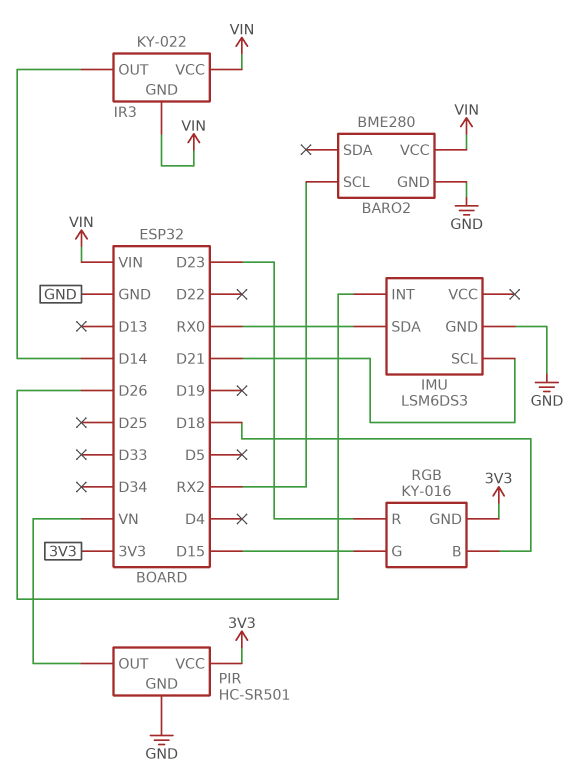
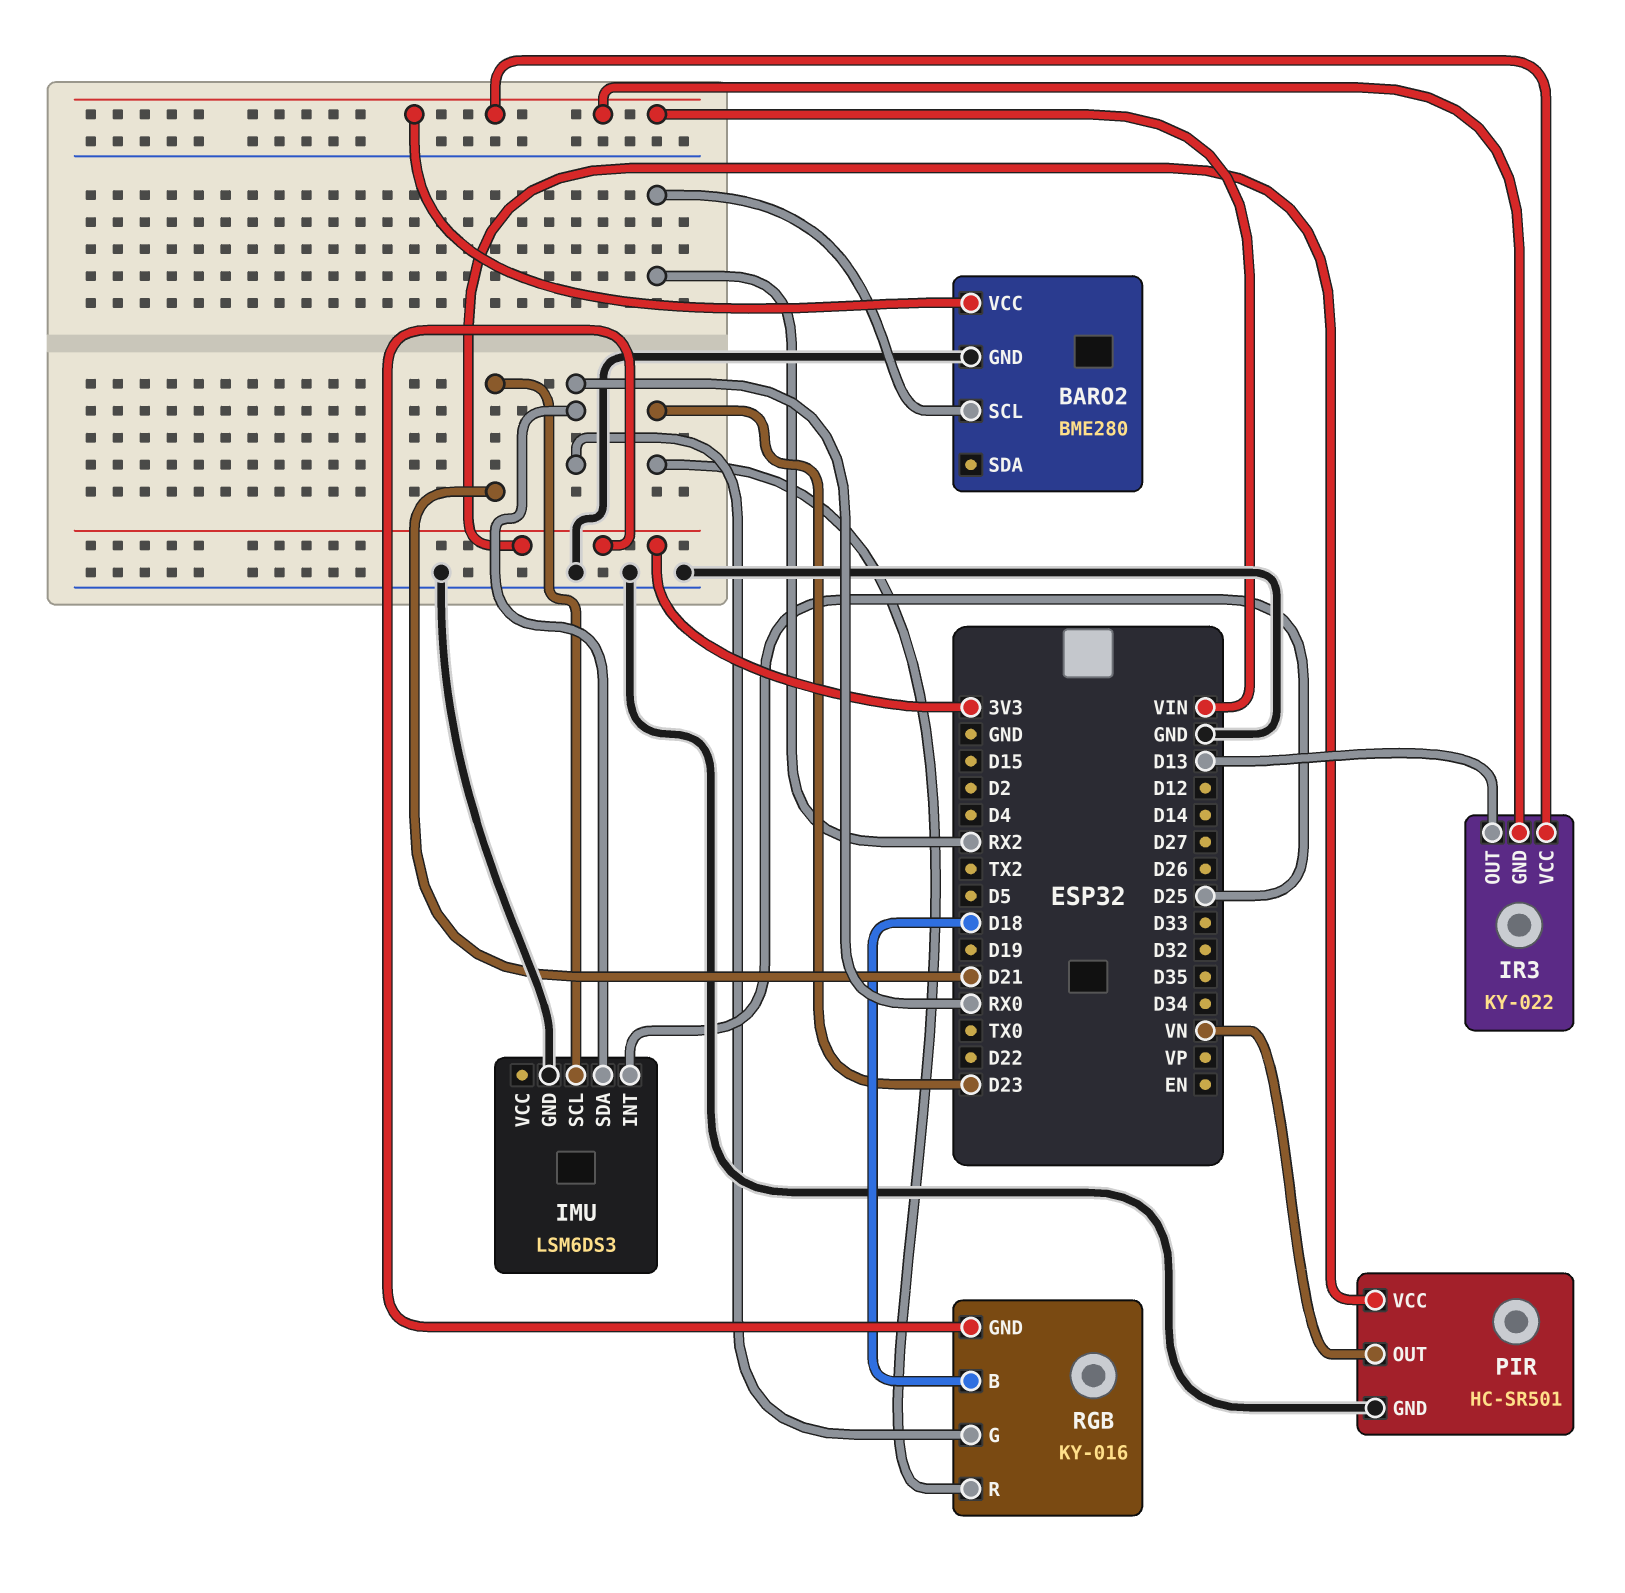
IMU pin INT: D26 -> D25
IR3 pin OUT: D14 -> D13
RGB pin G: D15 -> RX0

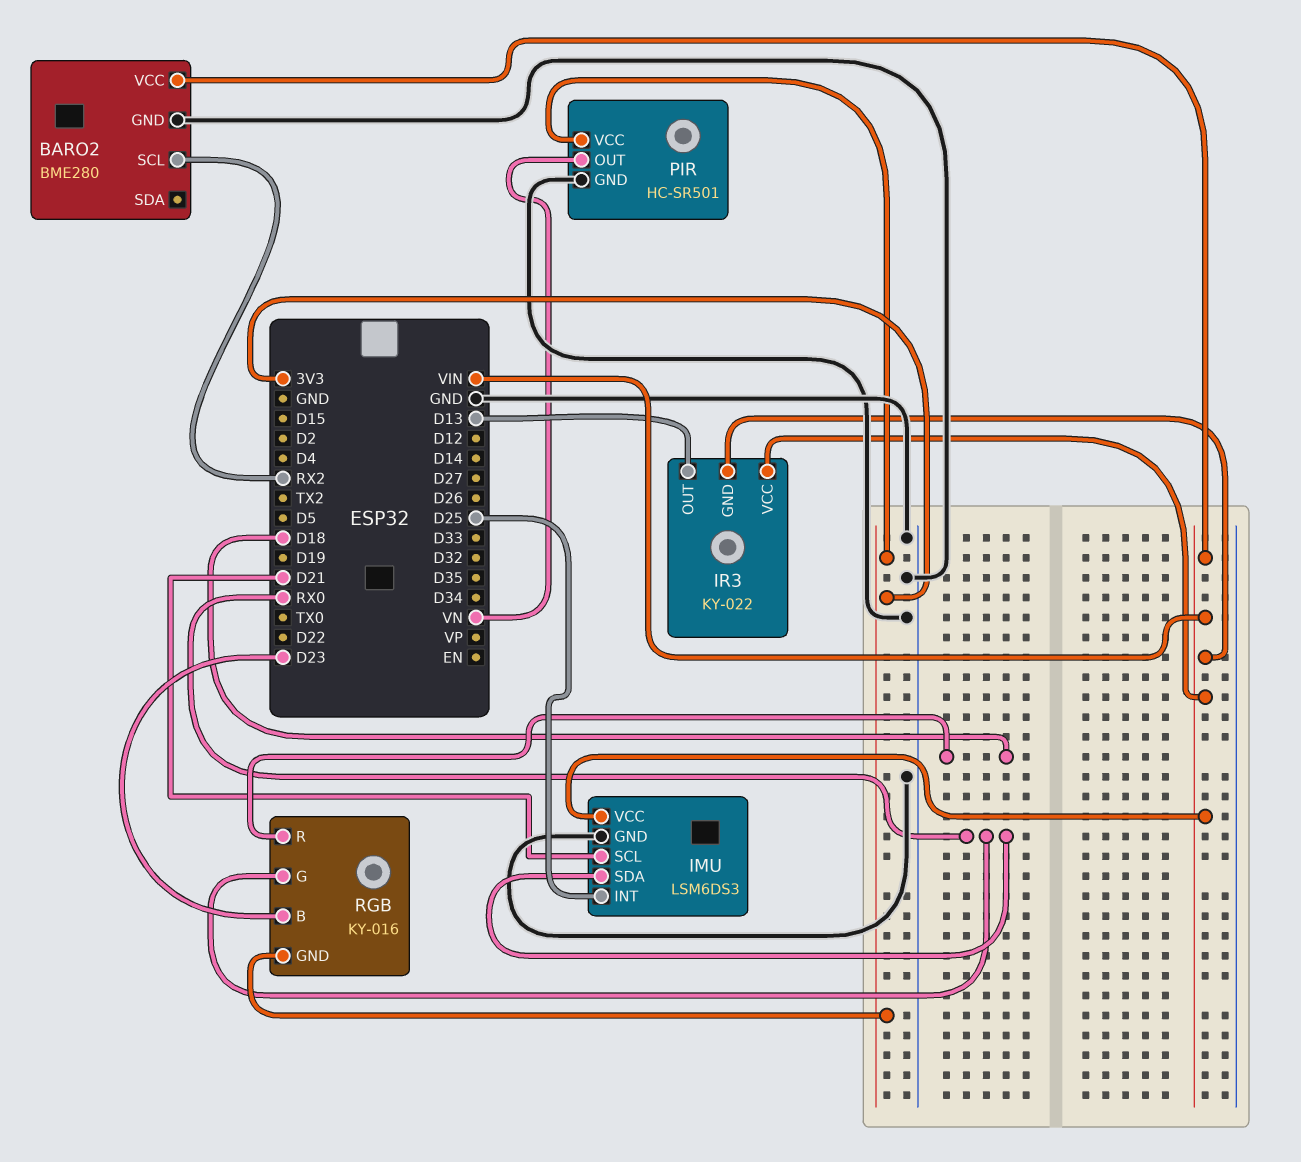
IMU pin VCC: none -> VIN
RGB pin B: D18 -> D23
RGB pin R: D23 -> D18

